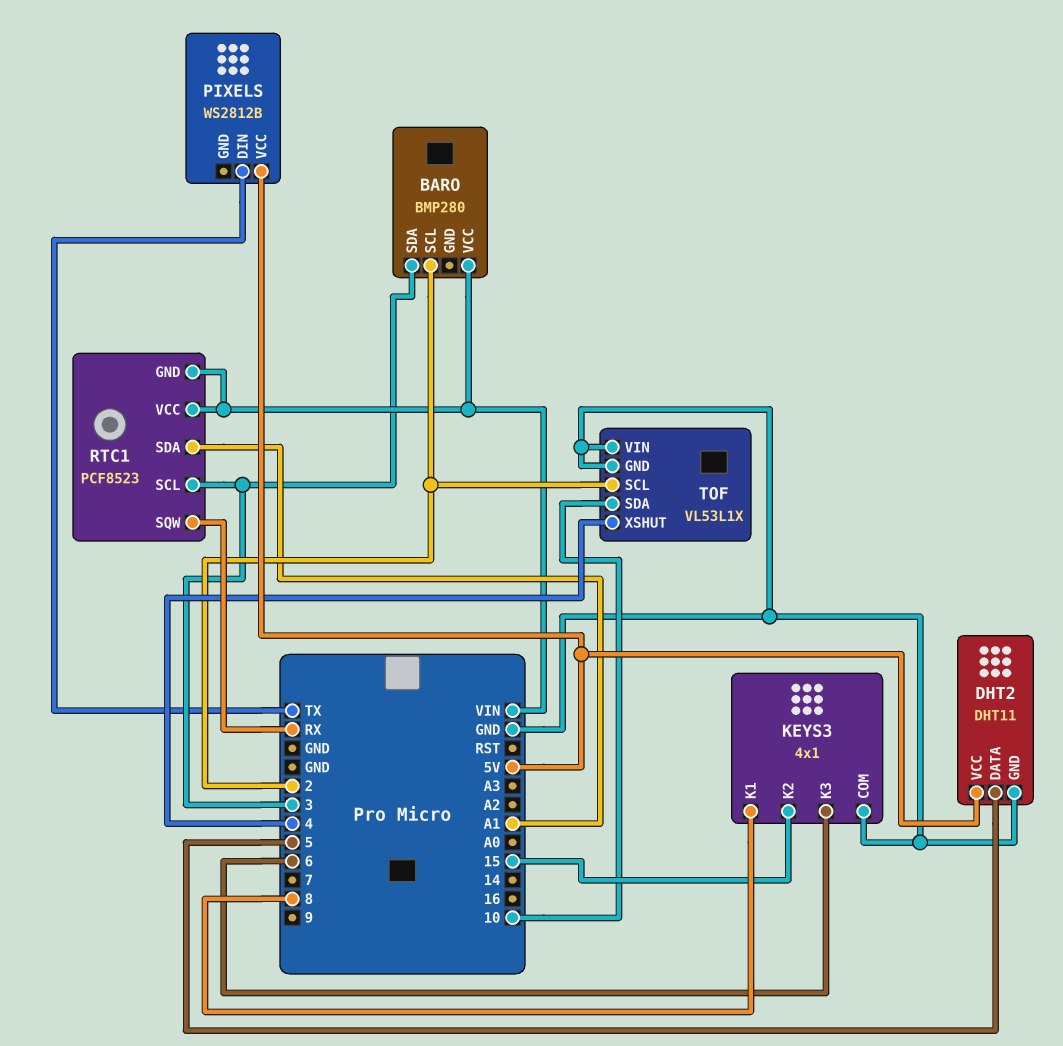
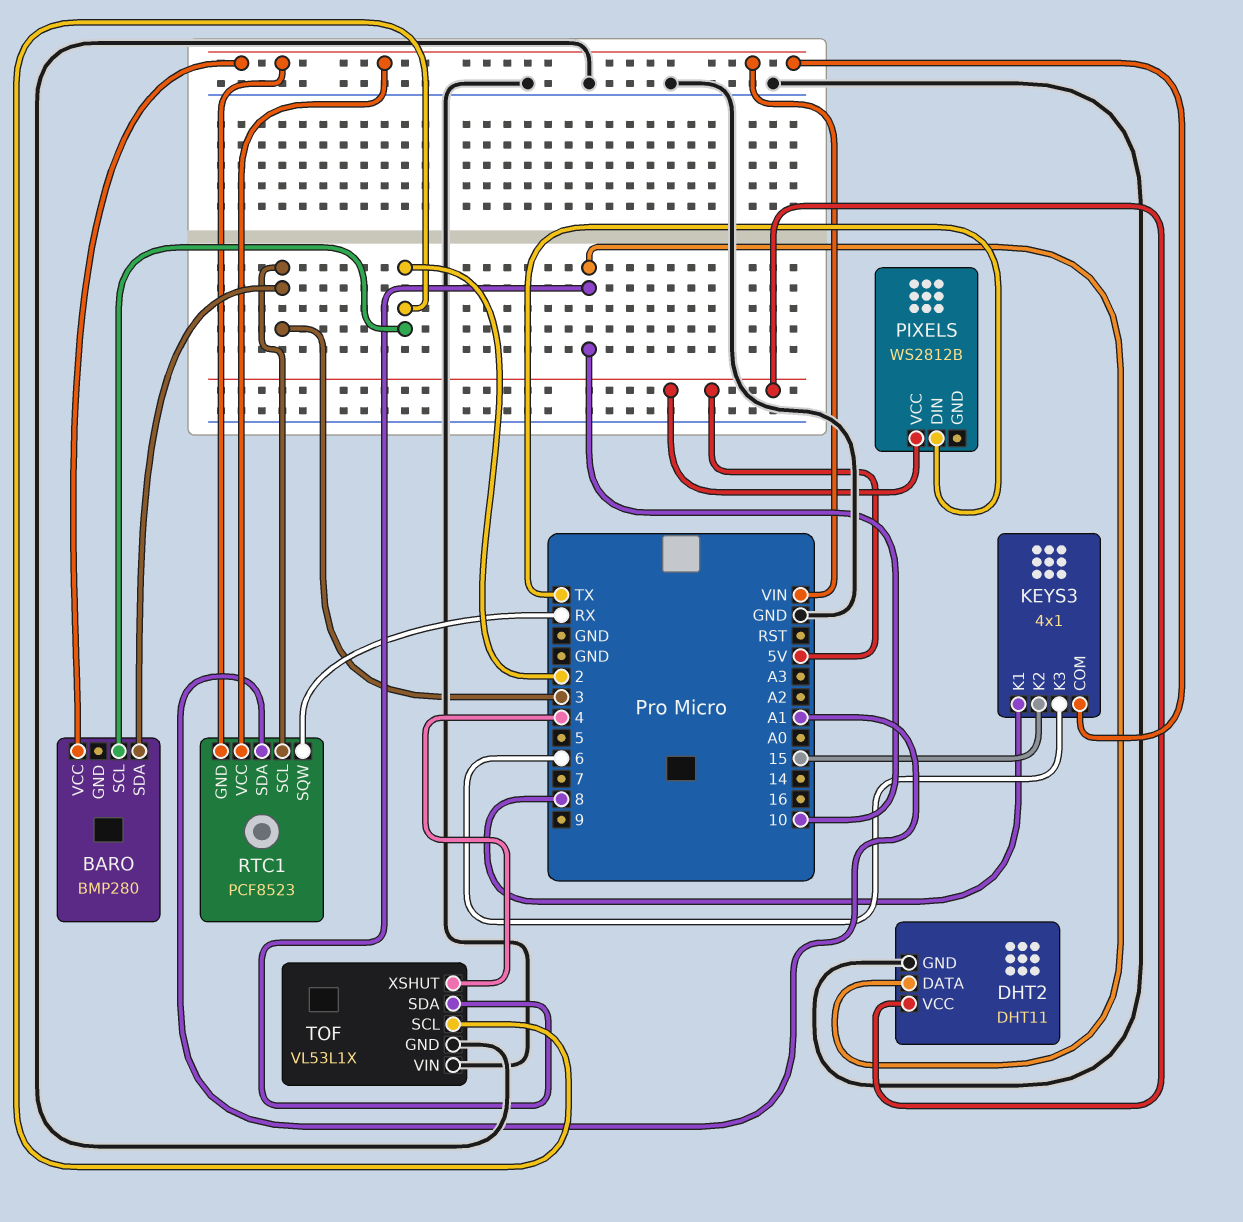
DHT2 pin DATA: 5 -> 10
KEYS3 pin COM: GND -> VIN

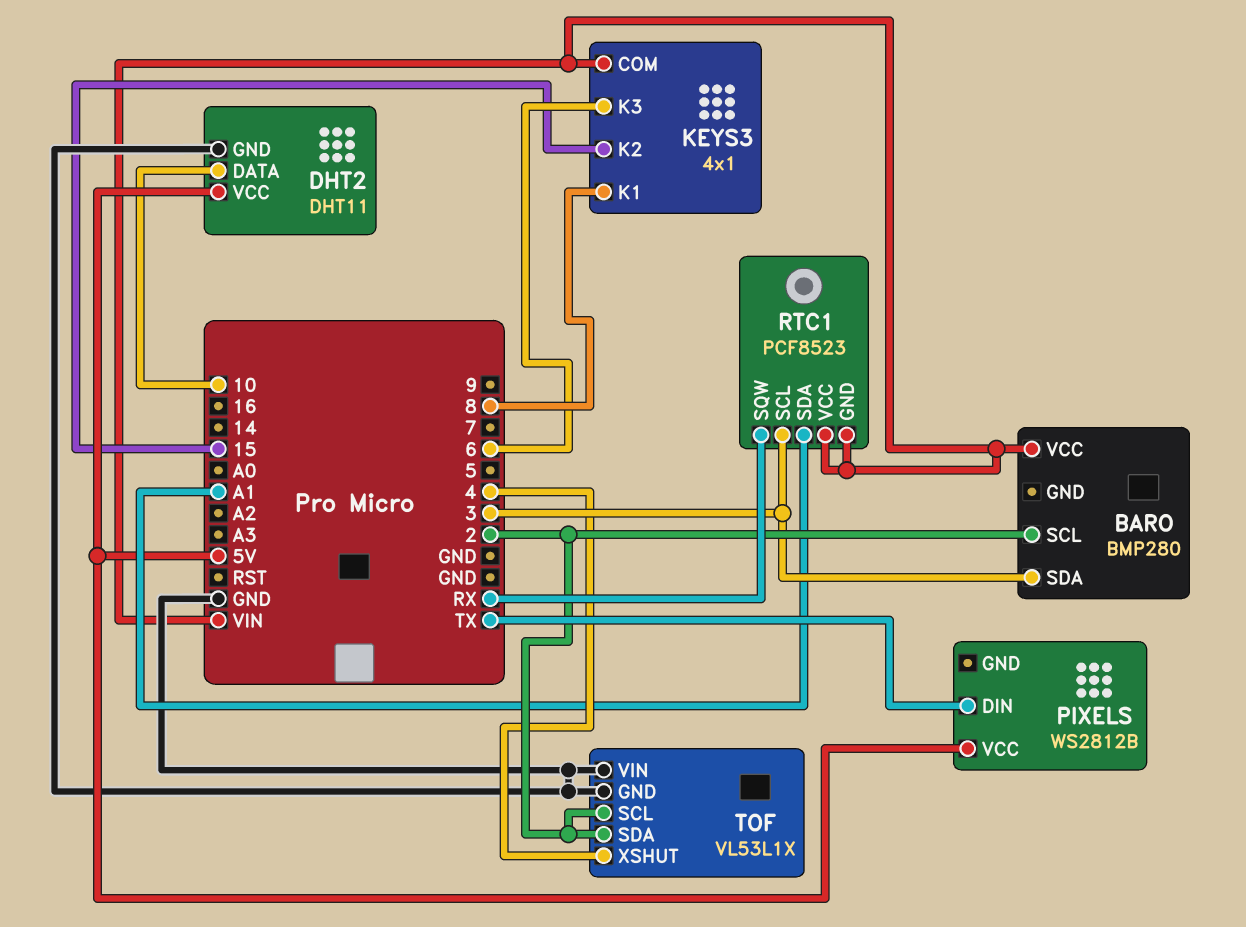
TOF pin SDA: 10 -> 2

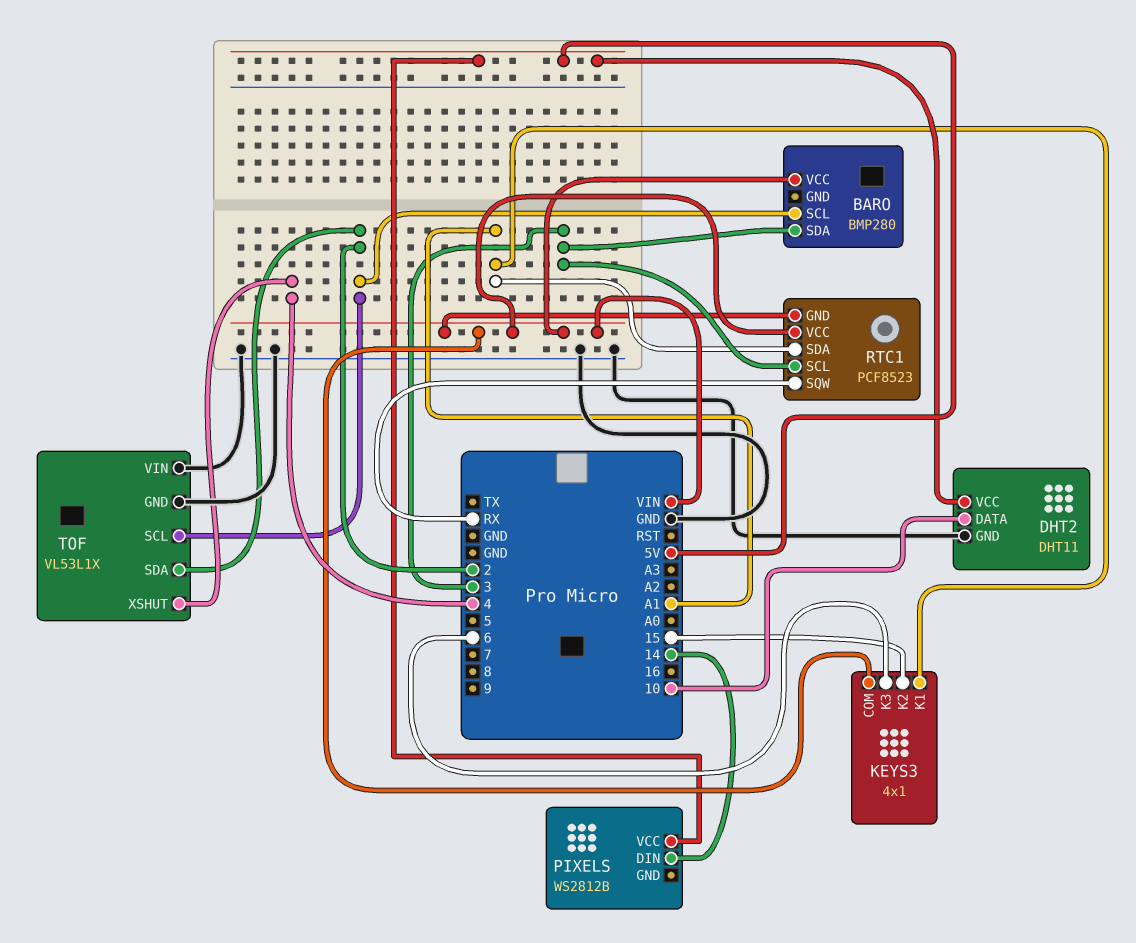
KEYS3 pin K1: 8 -> A1
PIXELS pin DIN: TX -> 14

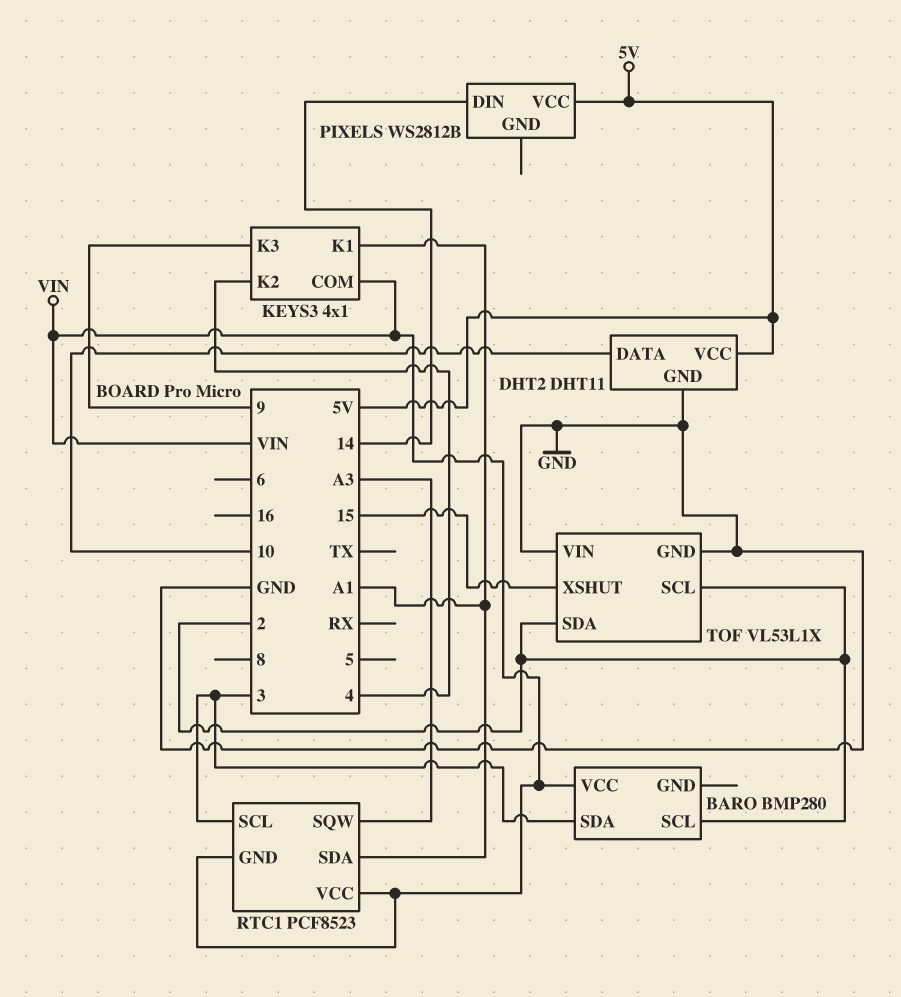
KEYS3 pin K2: 15 -> 4
KEYS3 pin K3: 6 -> 9
RTC1 pin SQW: RX -> A3
TOF pin XSHUT: 4 -> 15

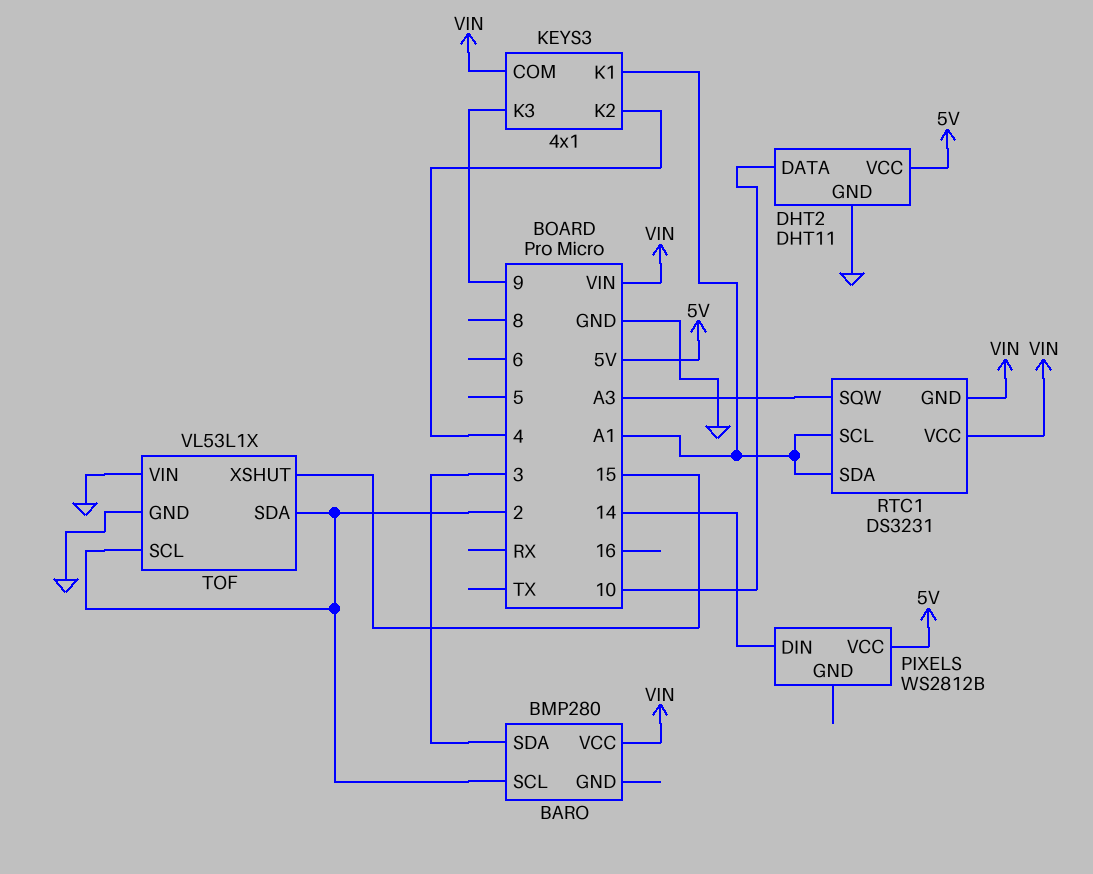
RTC1: PCF8523 -> DS3231
RTC1 pin SCL: 3 -> A1

